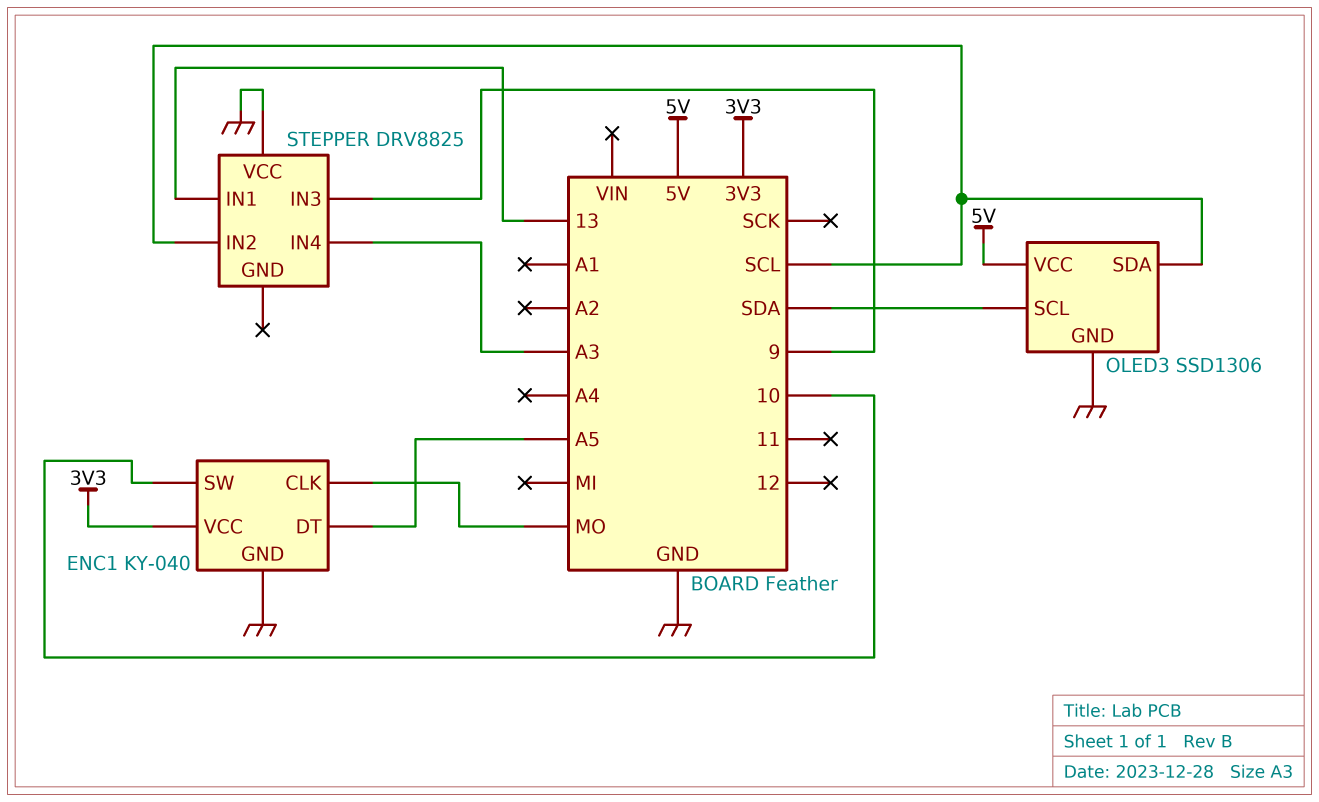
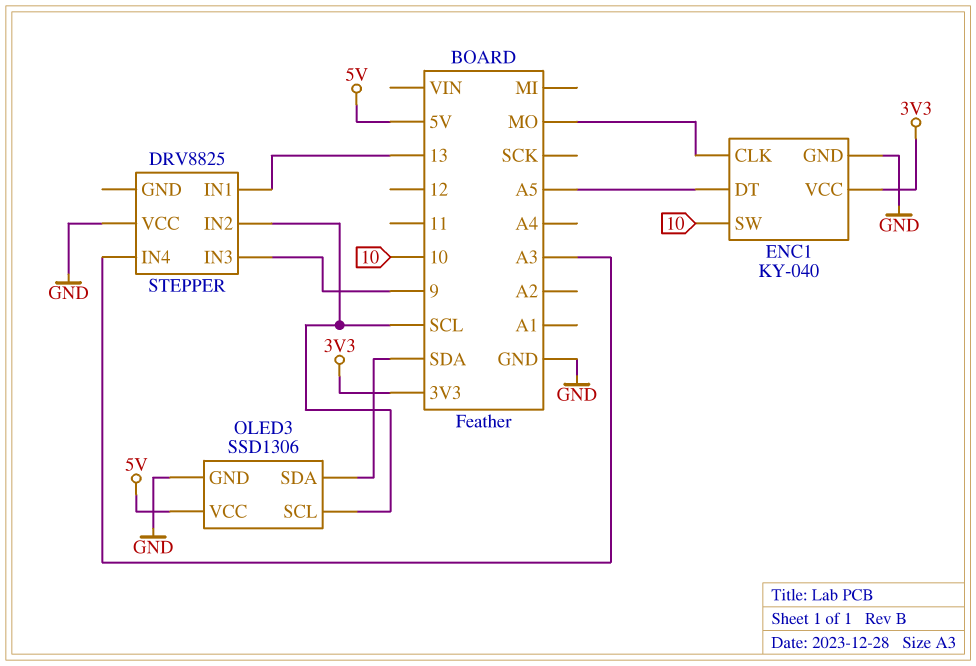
OLED3 pin SCL: SDA -> SCL
OLED3 pin SDA: SCL -> SDA

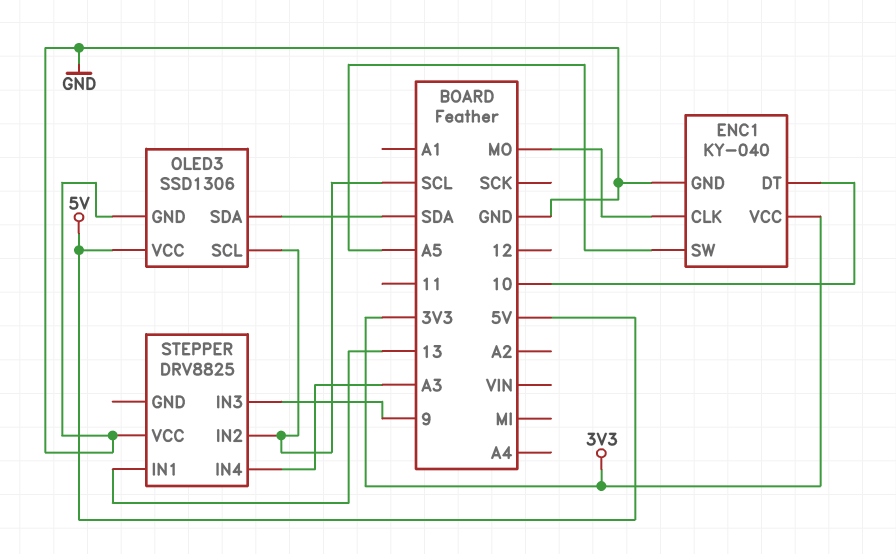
ENC1 pin DT: A5 -> 10
ENC1 pin SW: 10 -> A5

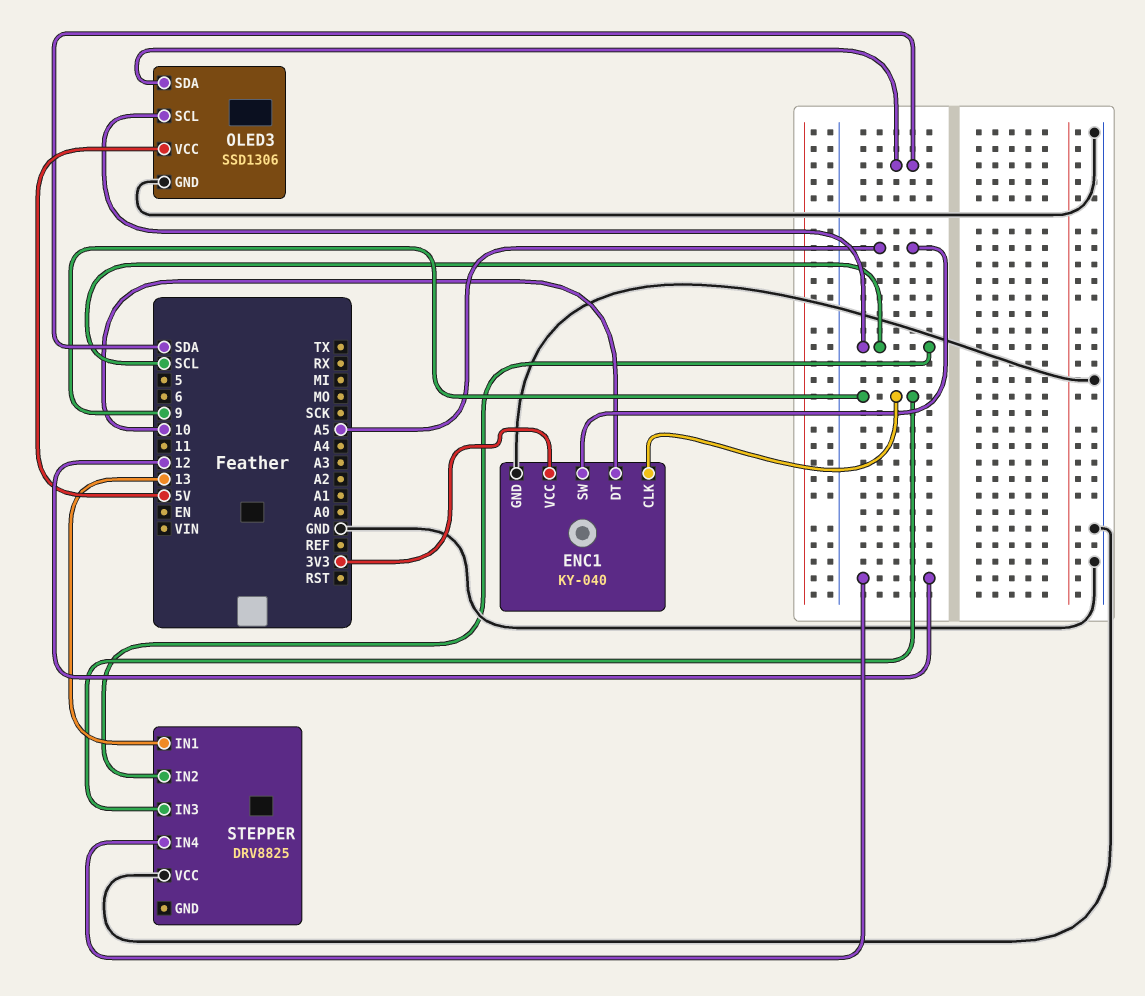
ENC1 pin CLK: MO -> 9
STEPPER pin IN4: A3 -> 12

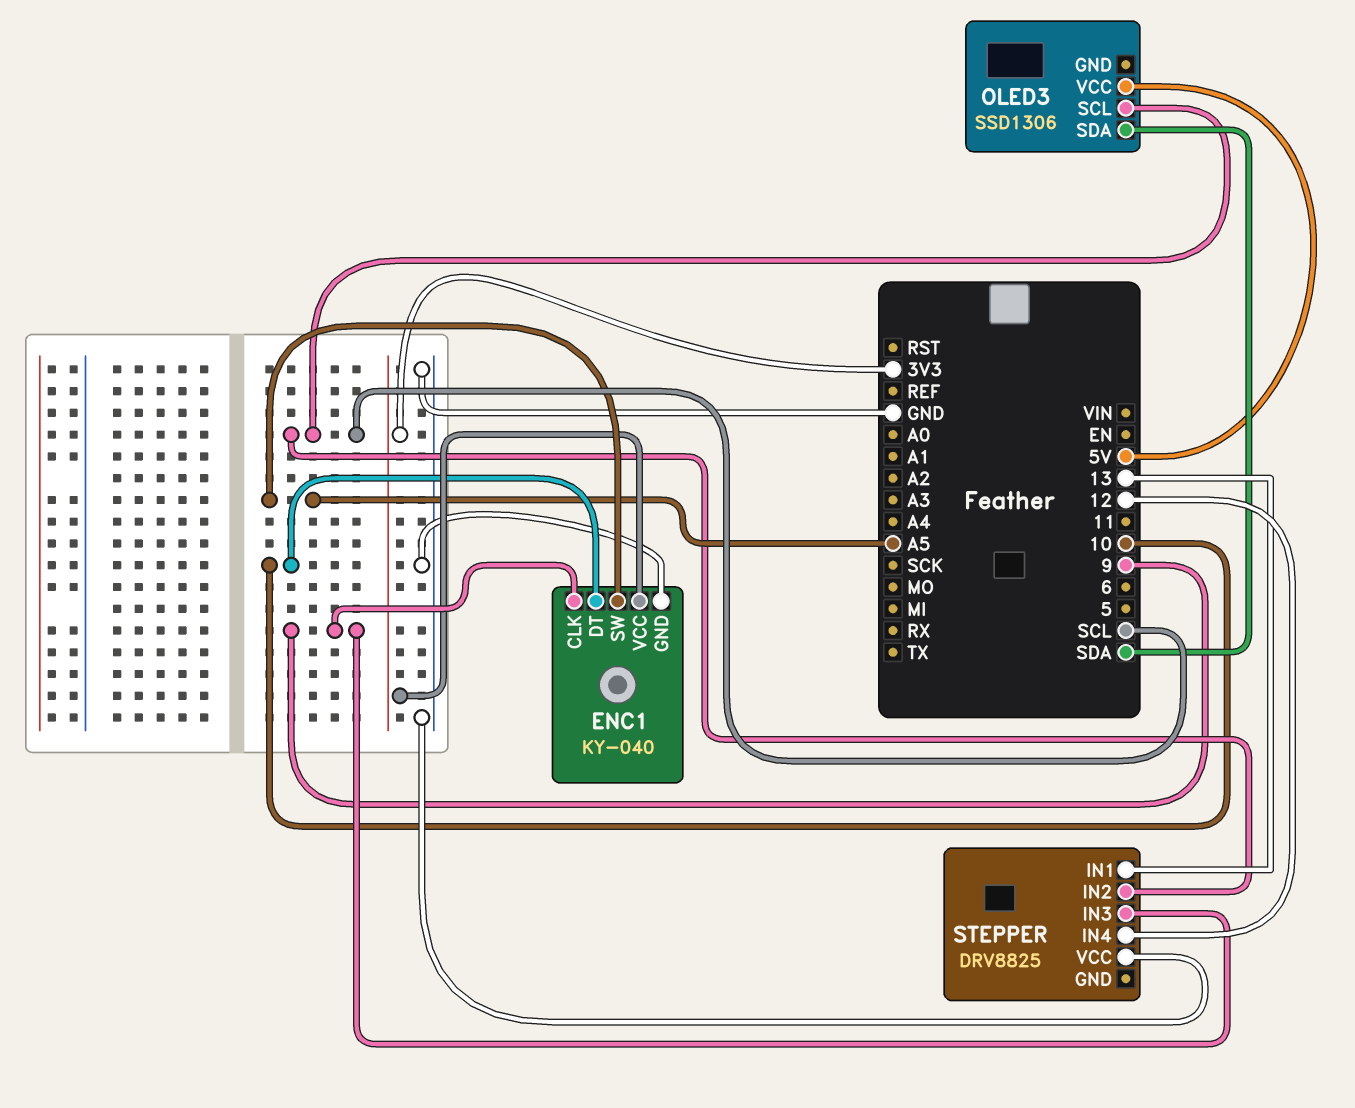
OLED3 pin GND: GND -> none

